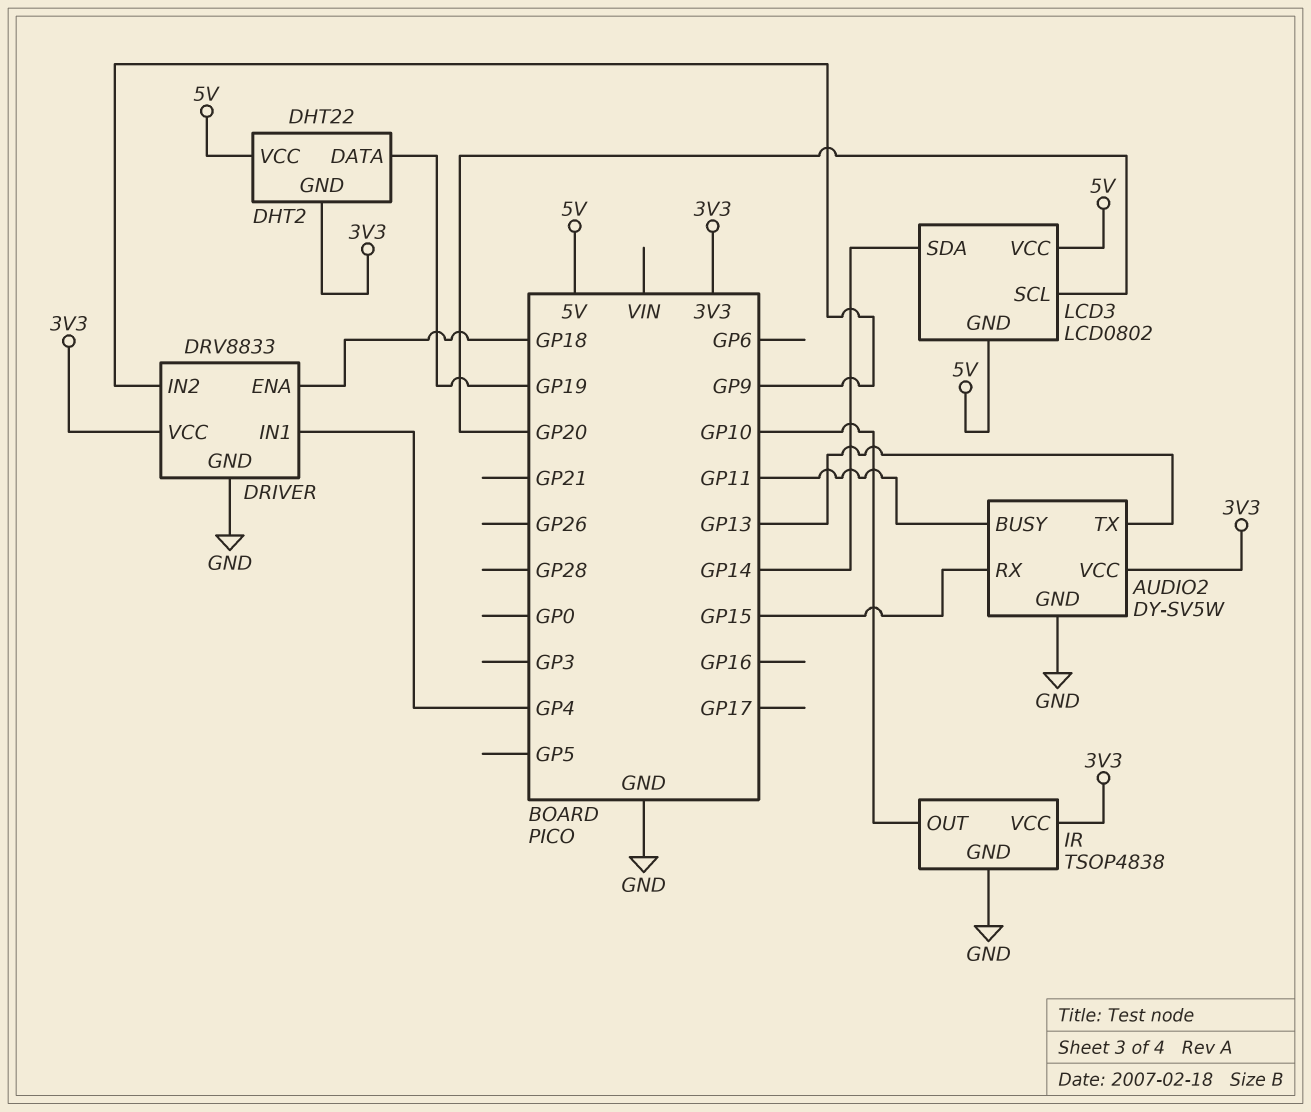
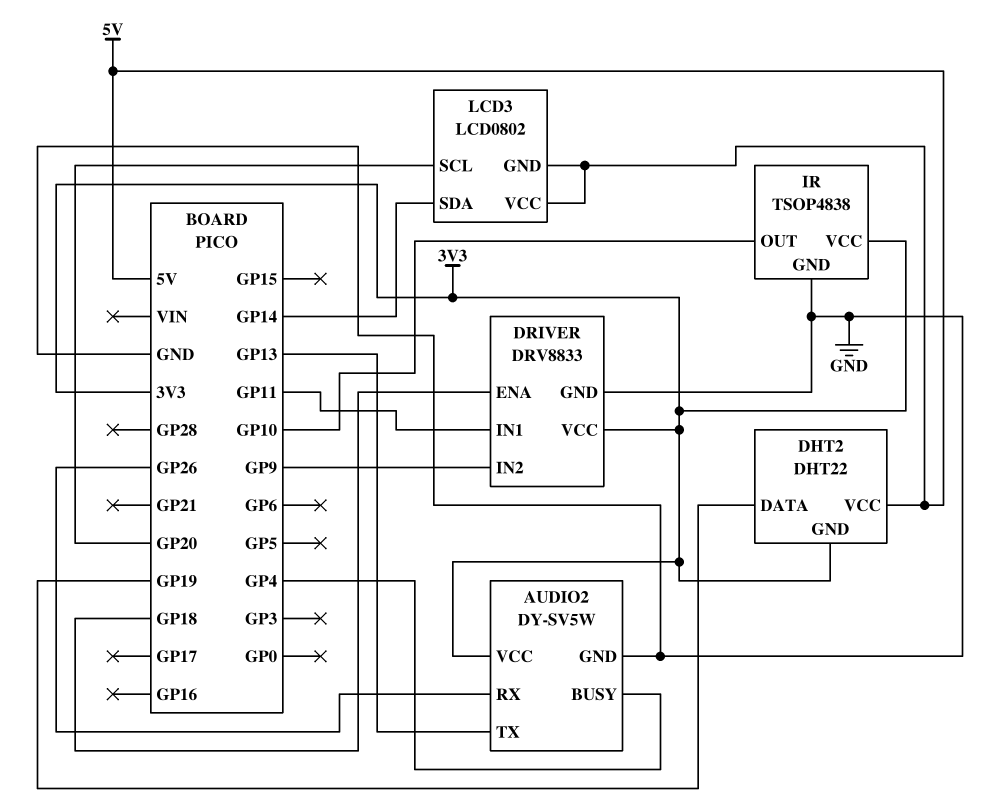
AUDIO2 pin BUSY: GP11 -> GP4
AUDIO2 pin RX: GP15 -> GP26
DRIVER pin IN1: GP4 -> GP11

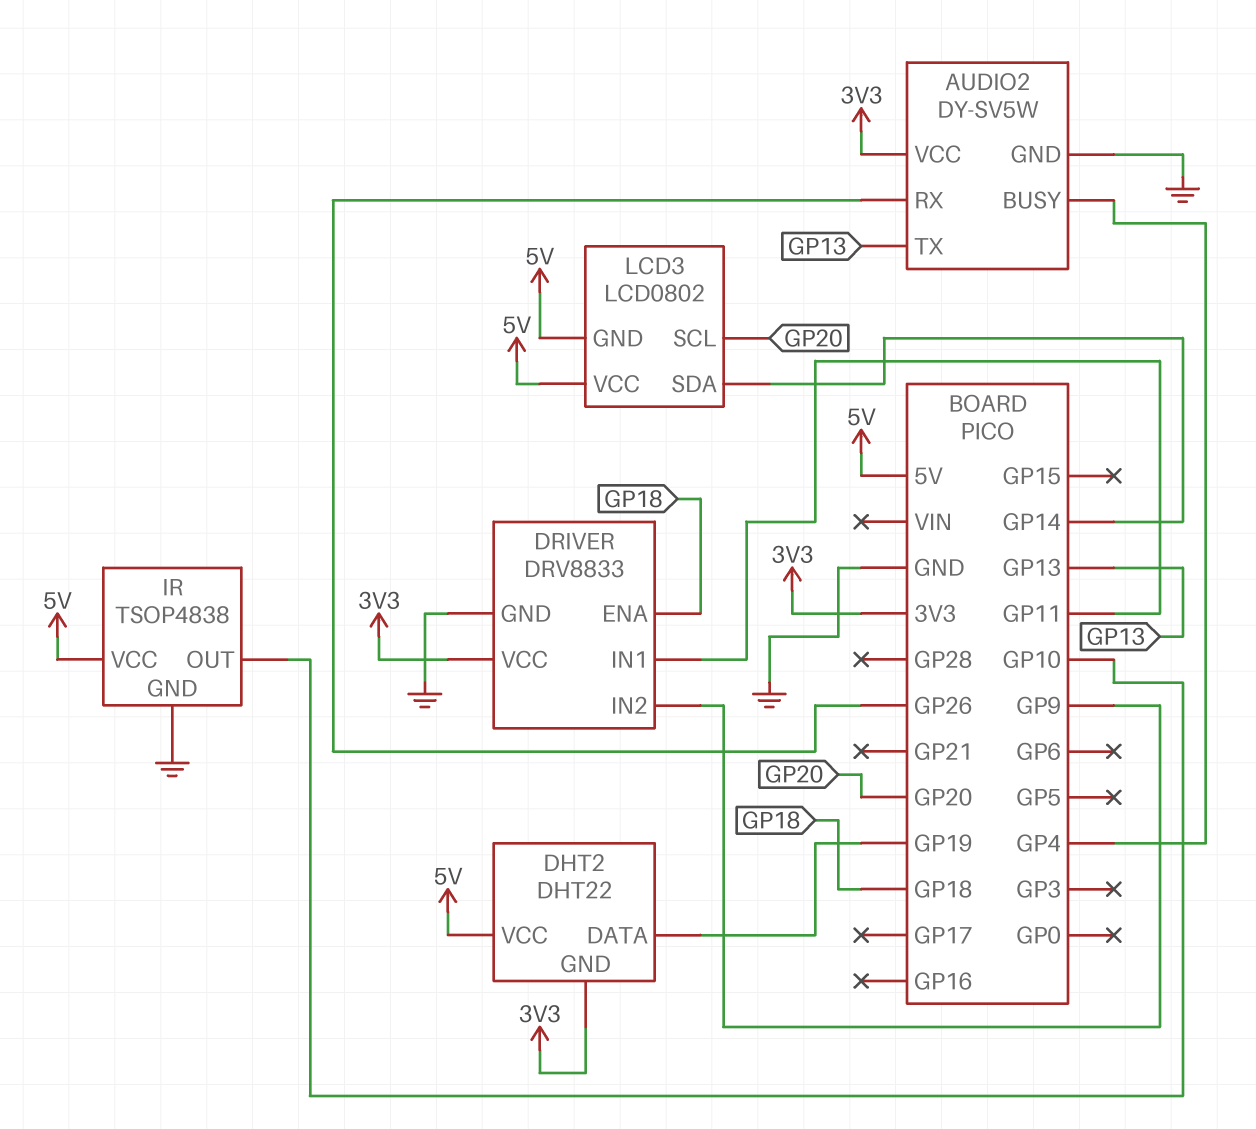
IR pin VCC: 3V3 -> 5V

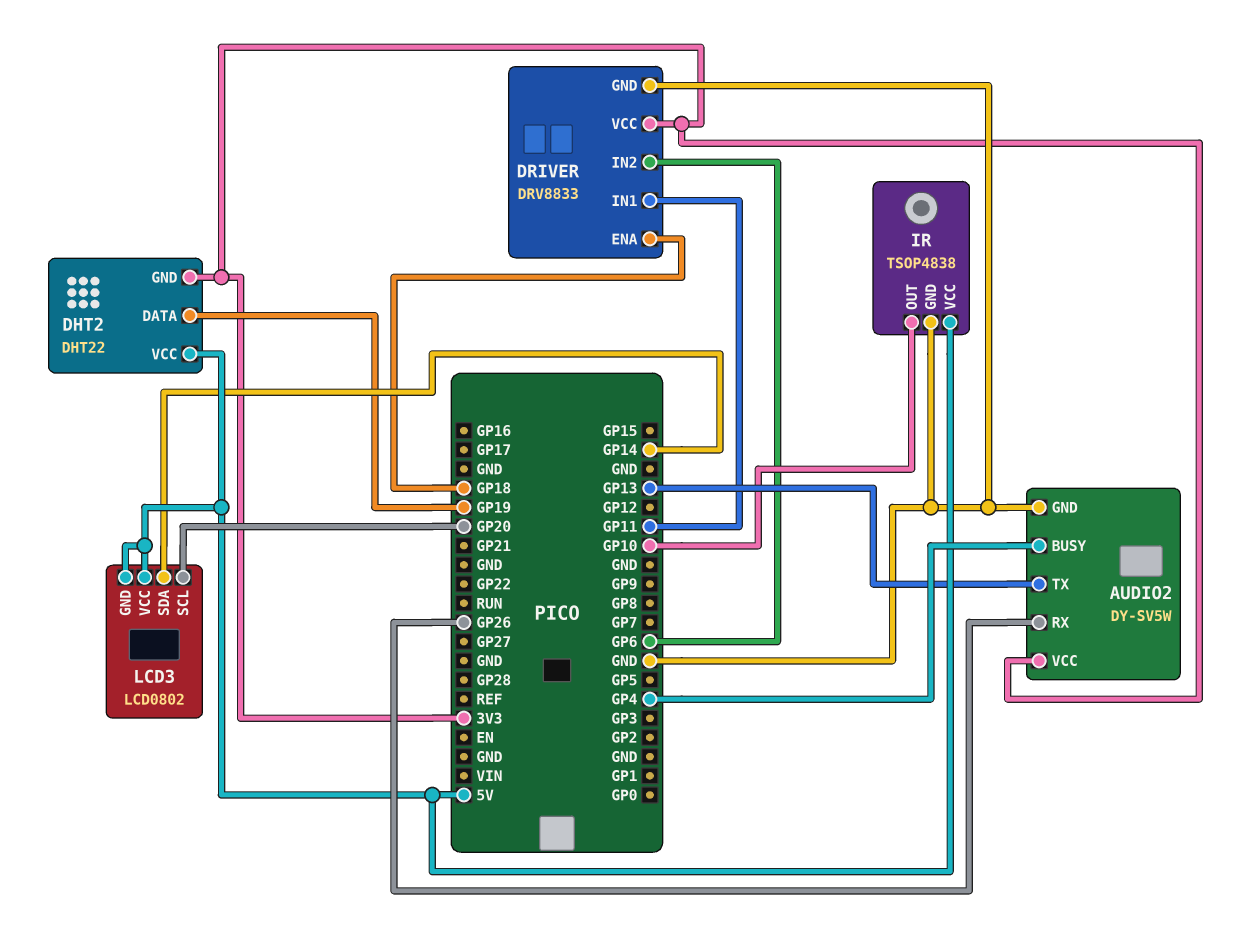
DRIVER pin IN2: GP9 -> GP6

